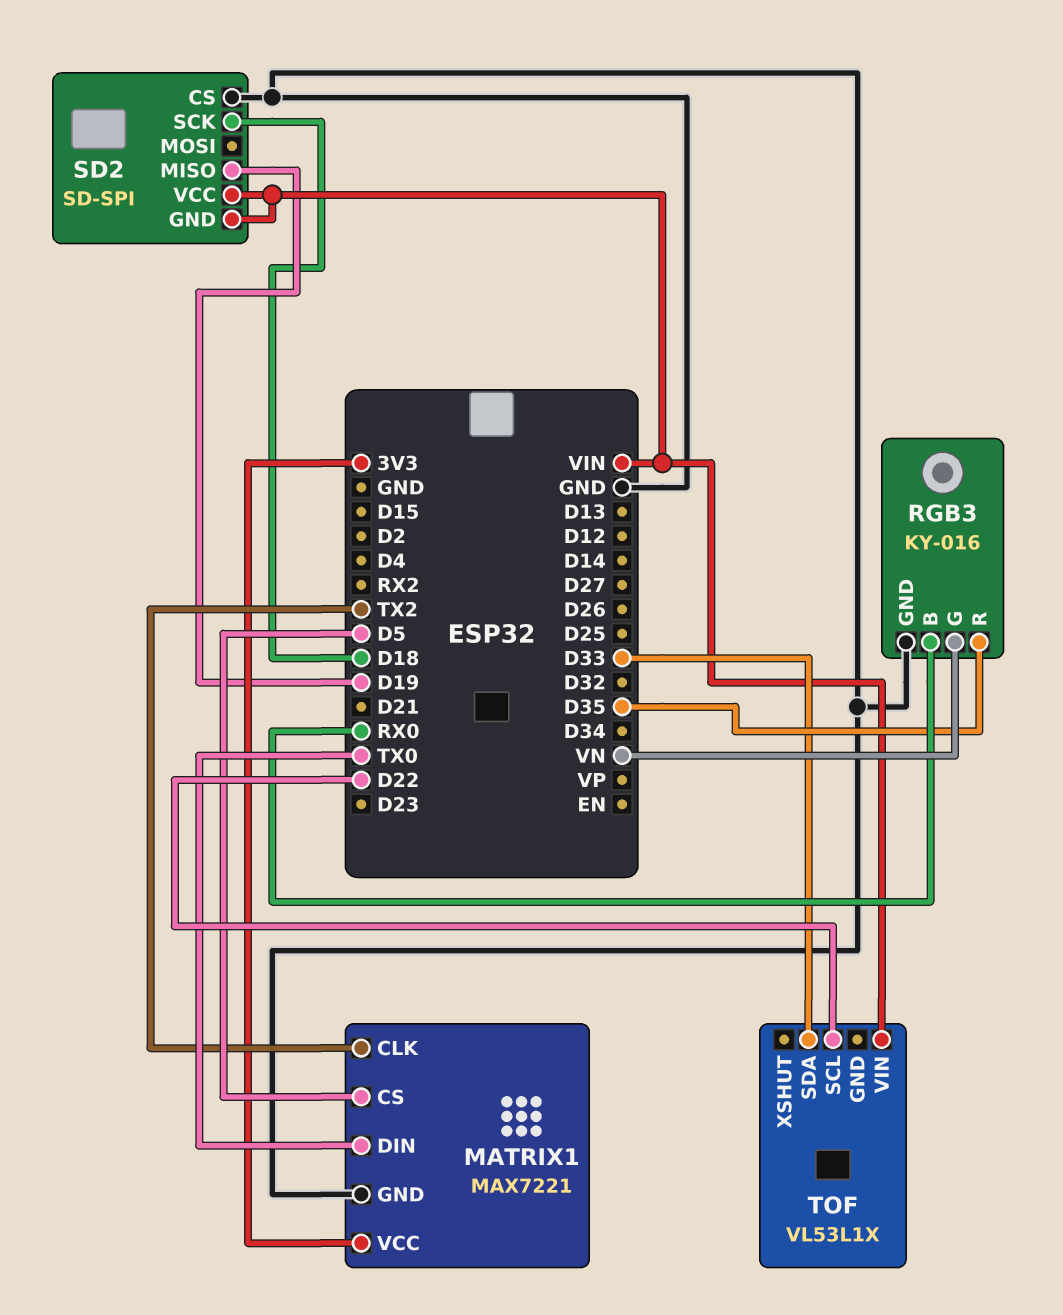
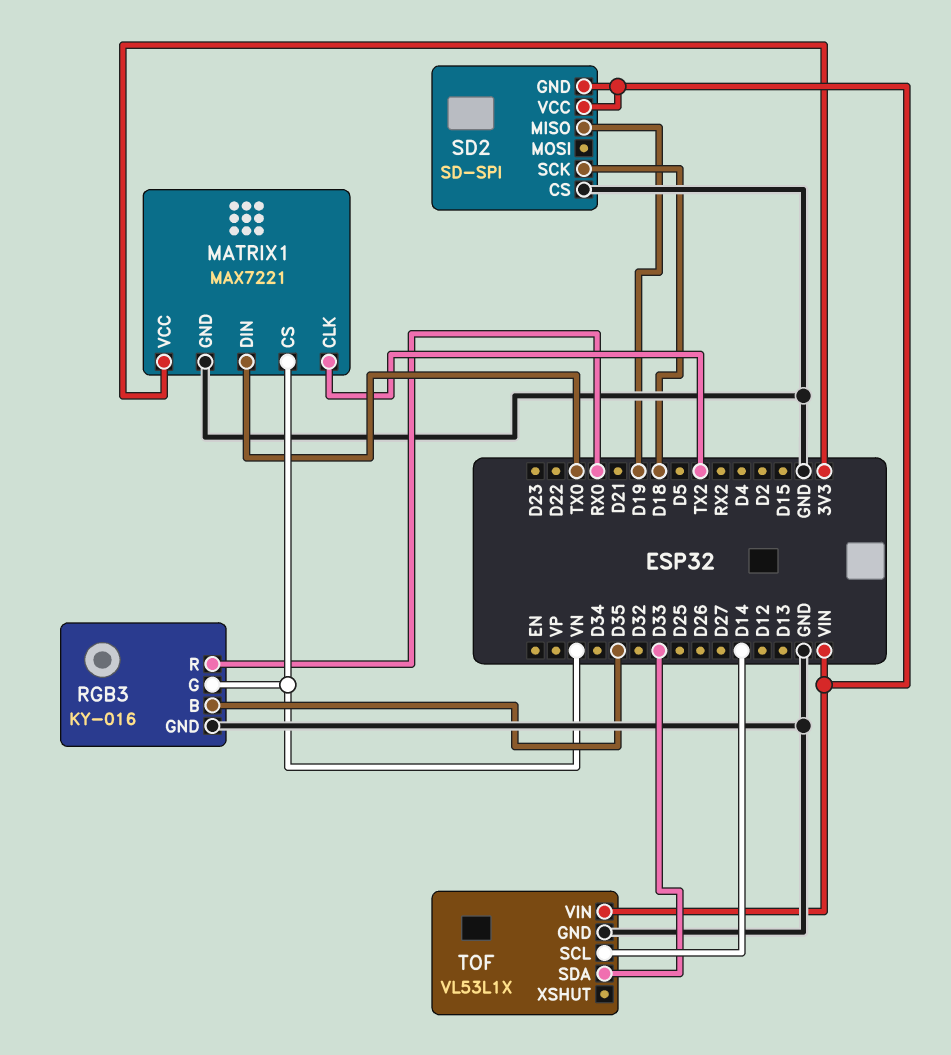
MATRIX1 pin CS: D5 -> VN
RGB3 pin B: RX0 -> D35
RGB3 pin R: D35 -> RX0
TOF pin GND: none -> GND
TOF pin SCL: D22 -> D14

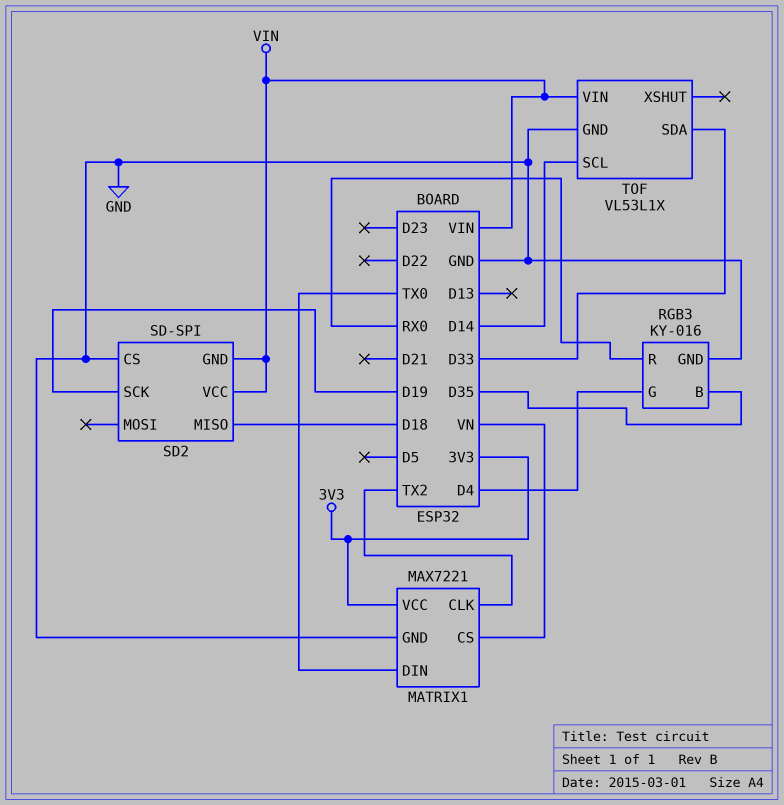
RGB3 pin G: VN -> D4
SD2 pin MISO: D19 -> D18
SD2 pin SCK: D18 -> D19

